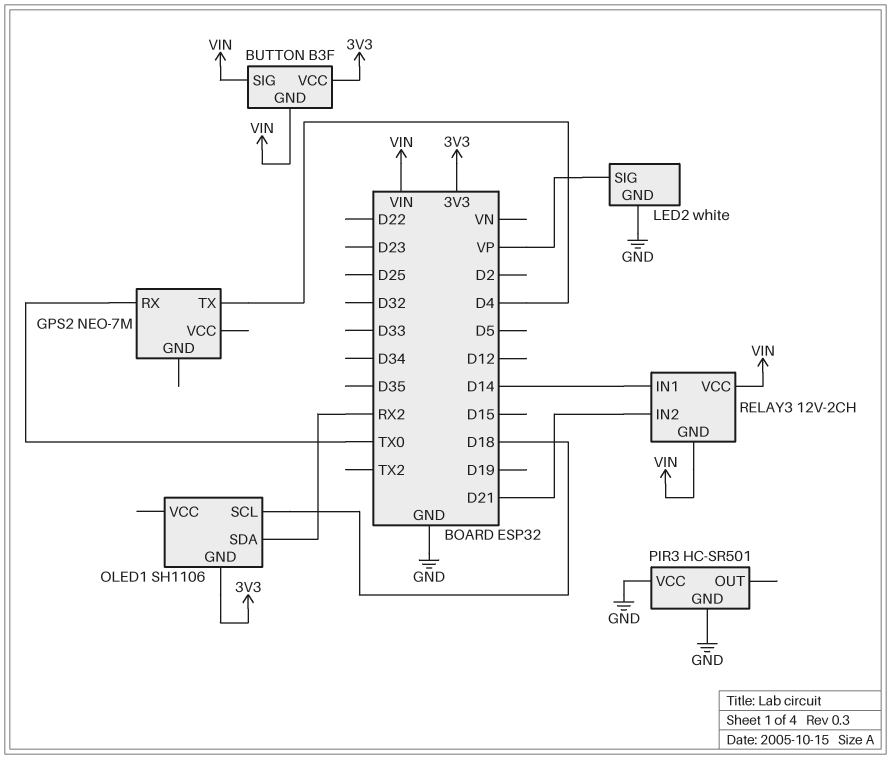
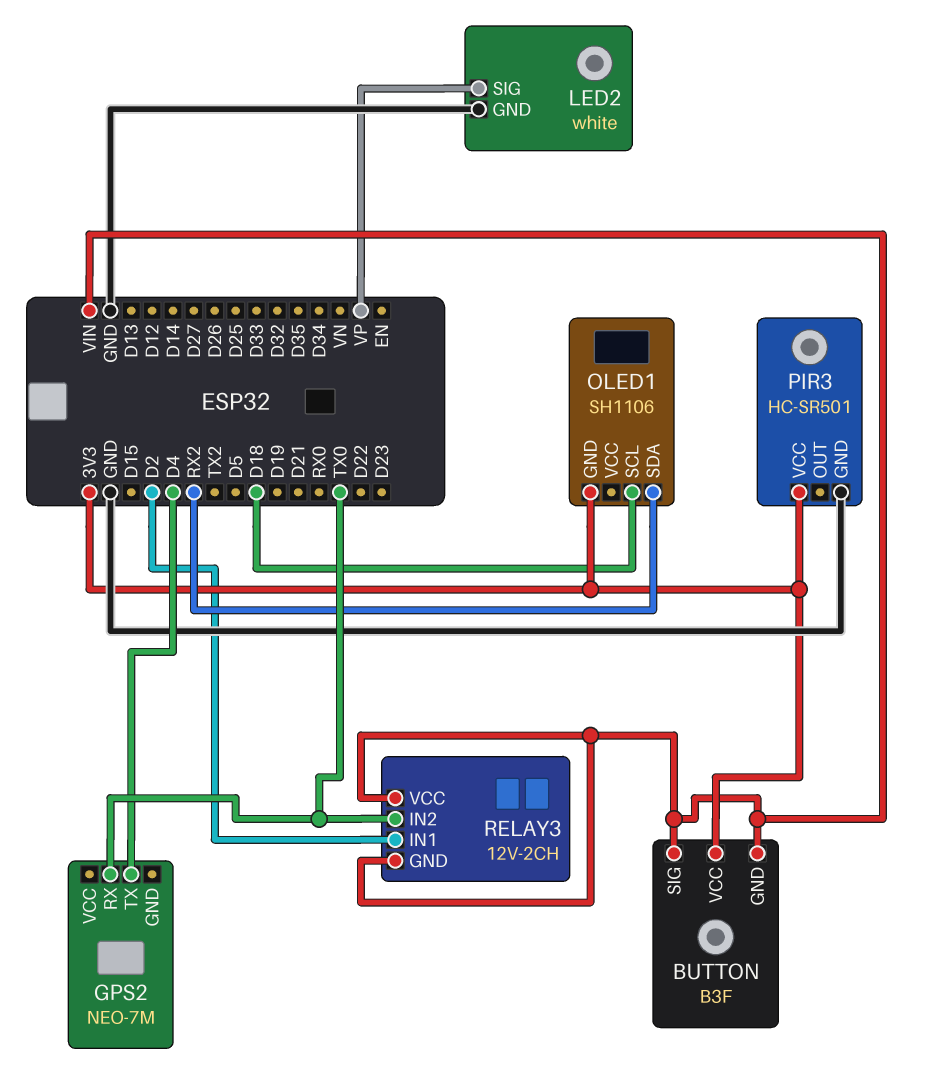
PIR3 pin VCC: GND -> 3V3
RELAY3 pin IN1: D14 -> D2
RELAY3 pin IN2: D21 -> TX0

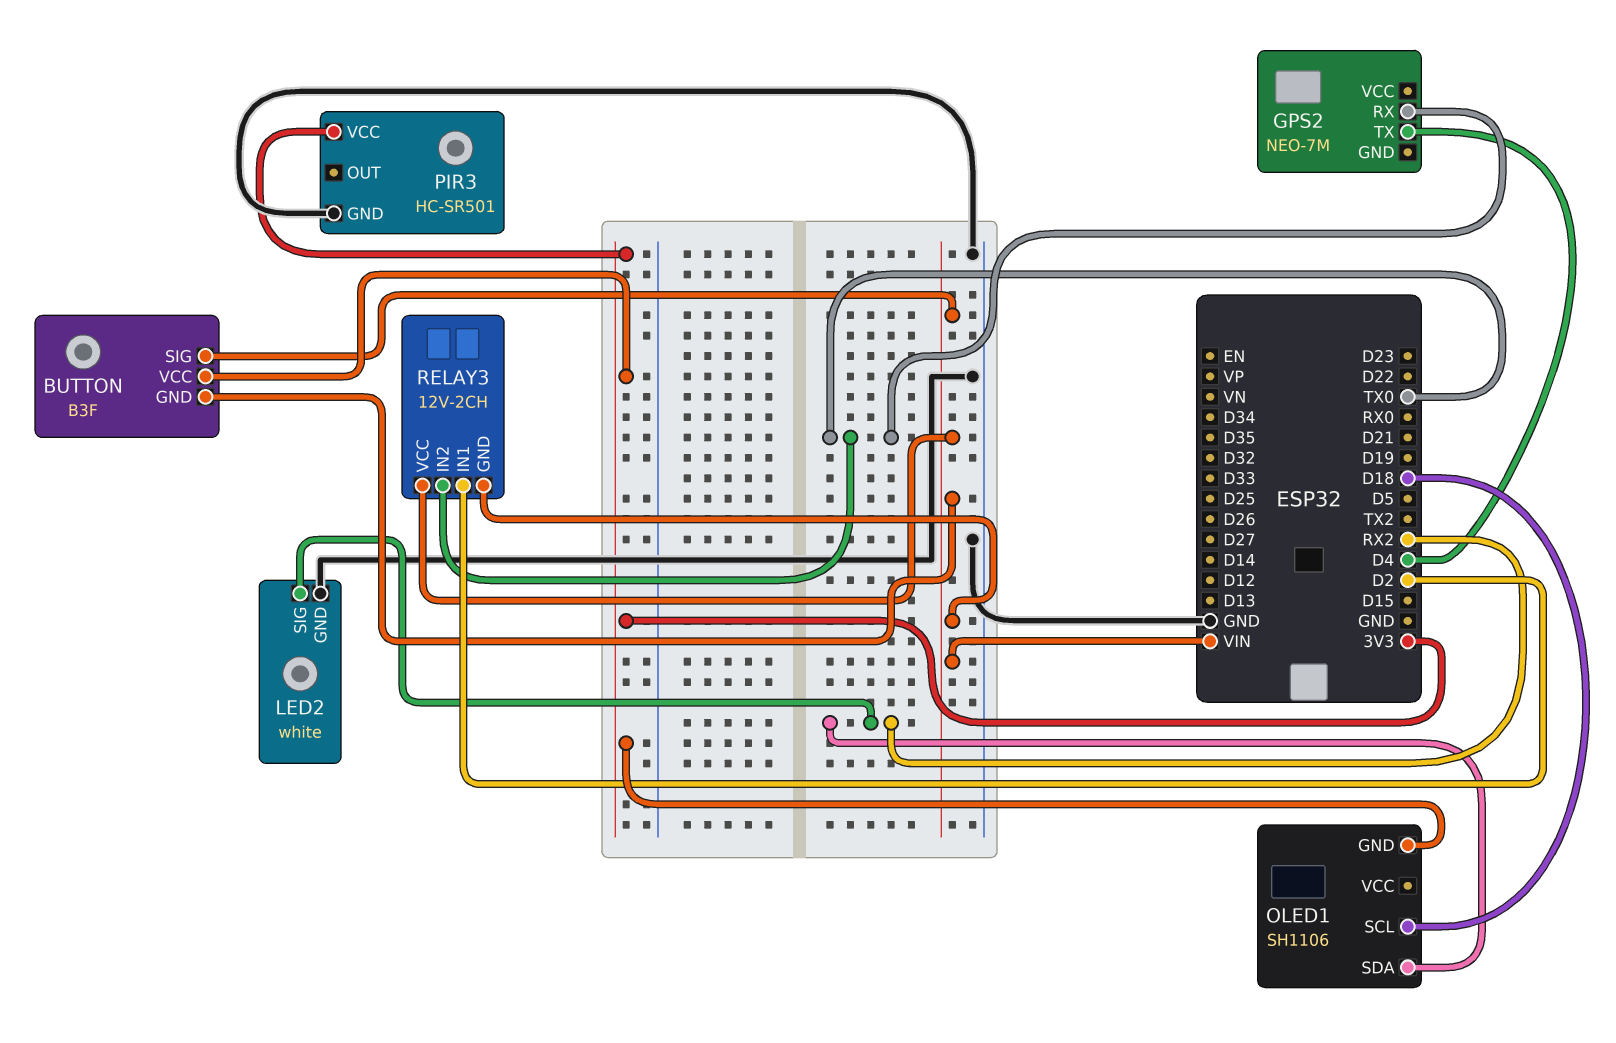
LED2 pin SIG: VP -> RX2

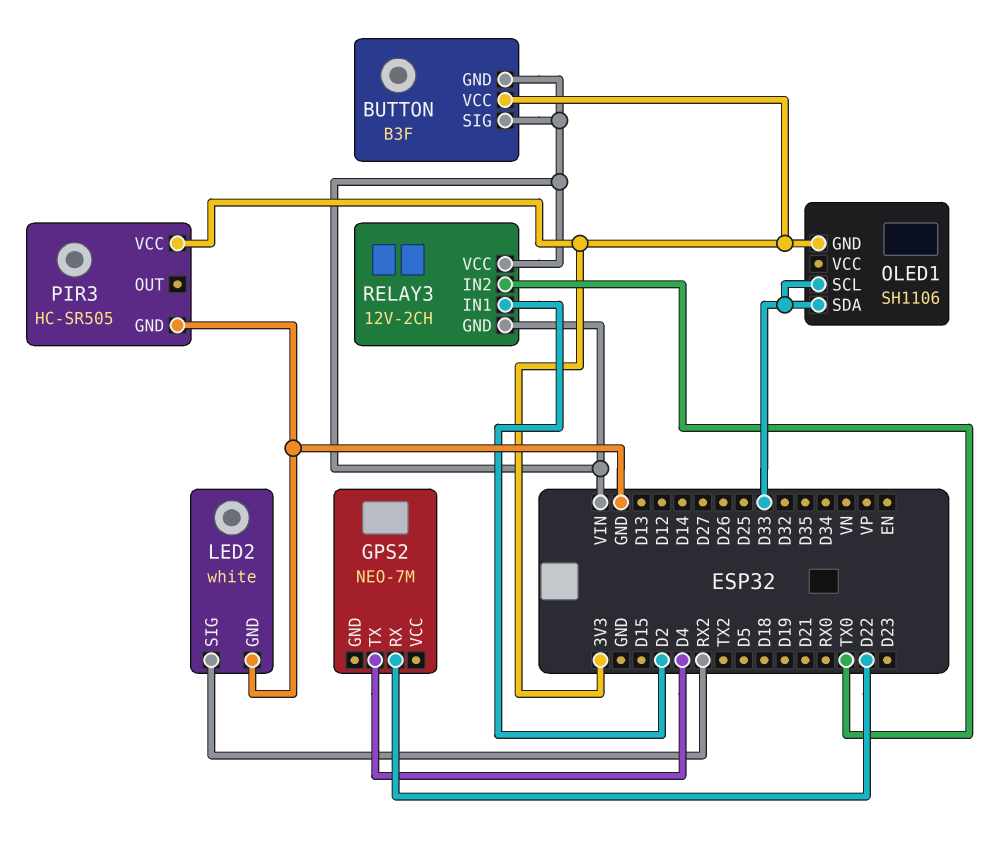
GPS2 pin RX: TX0 -> D22
OLED1 pin SCL: D18 -> D33
OLED1 pin SDA: RX2 -> D33
PIR3: HC-SR501 -> HC-SR505

